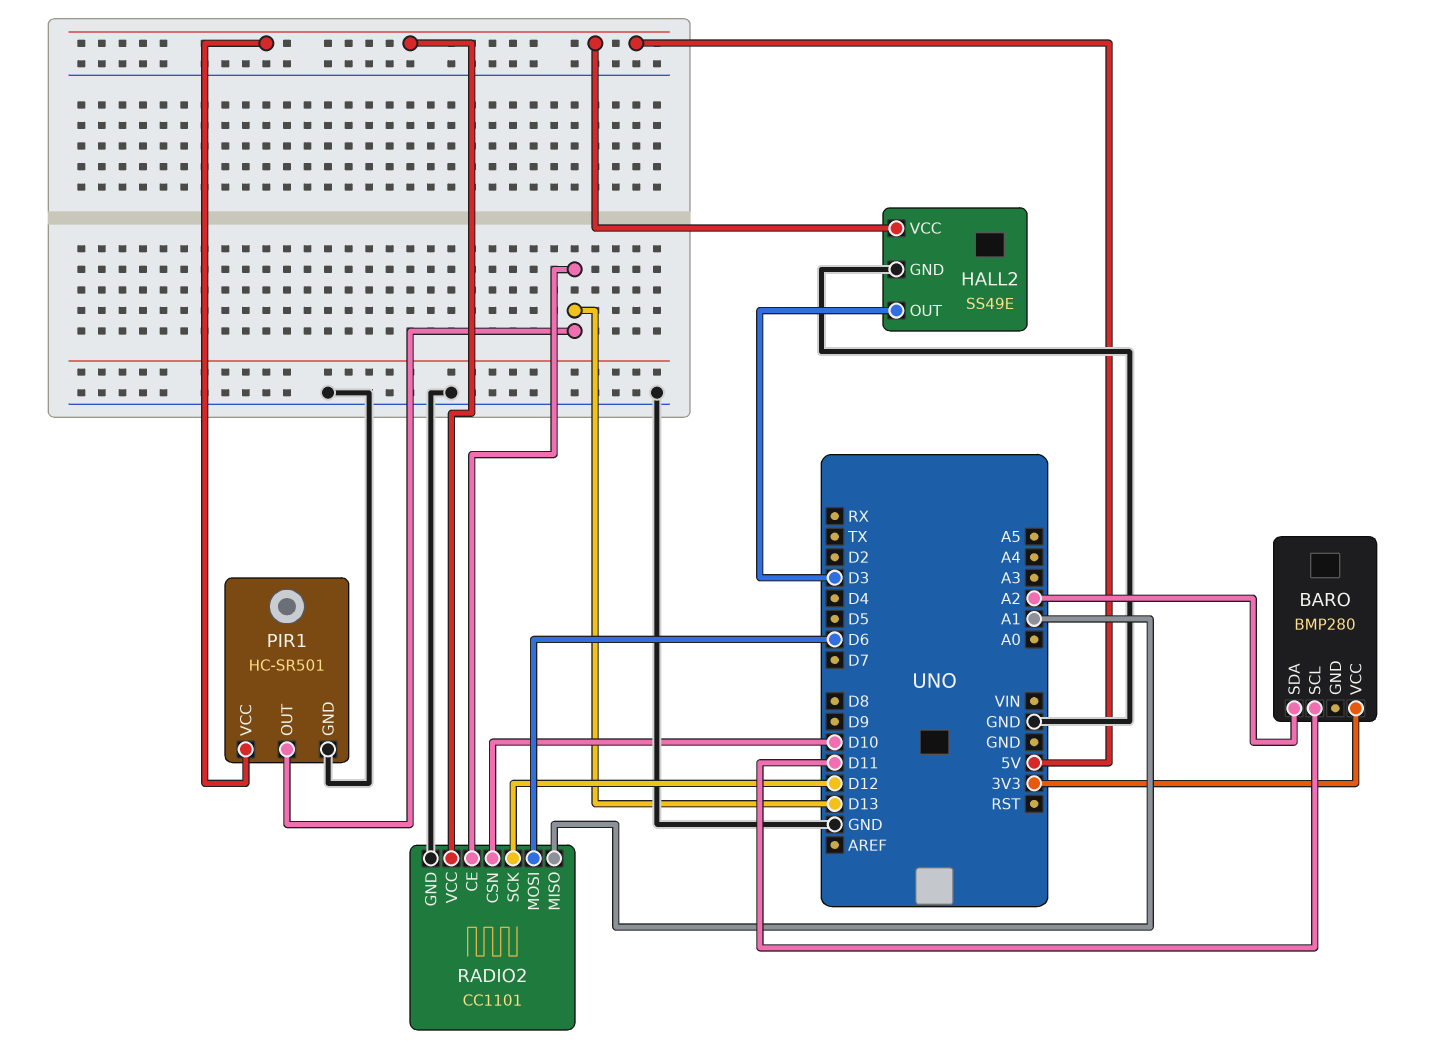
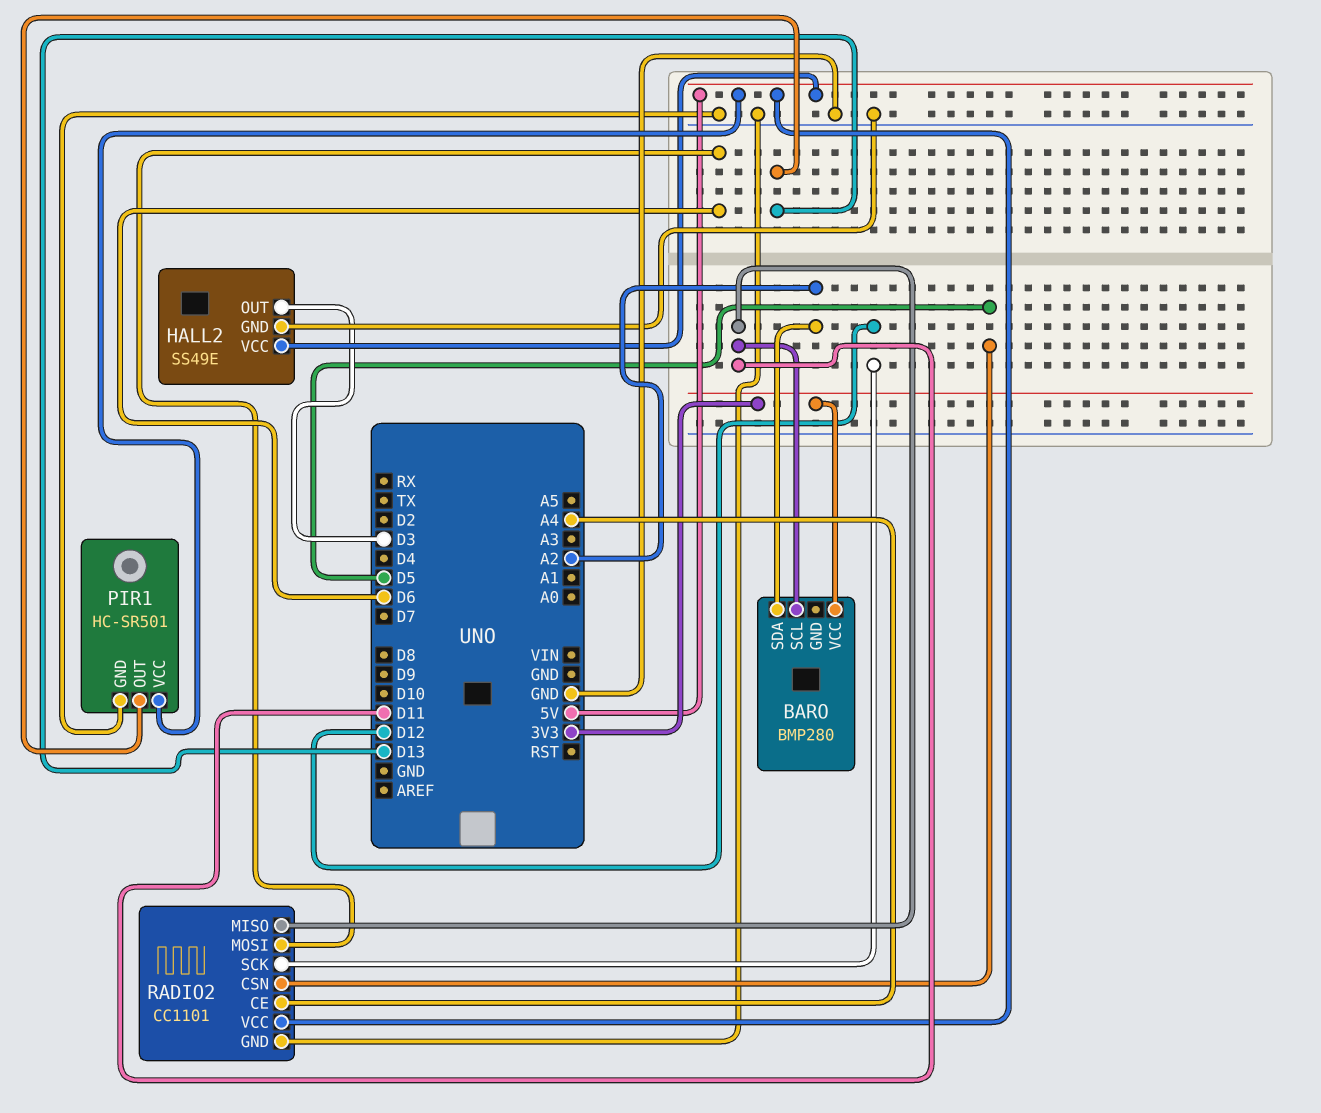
RADIO2 pin CE: D13 -> A4
RADIO2 pin CSN: D10 -> D5
RADIO2 pin MISO: A1 -> D11

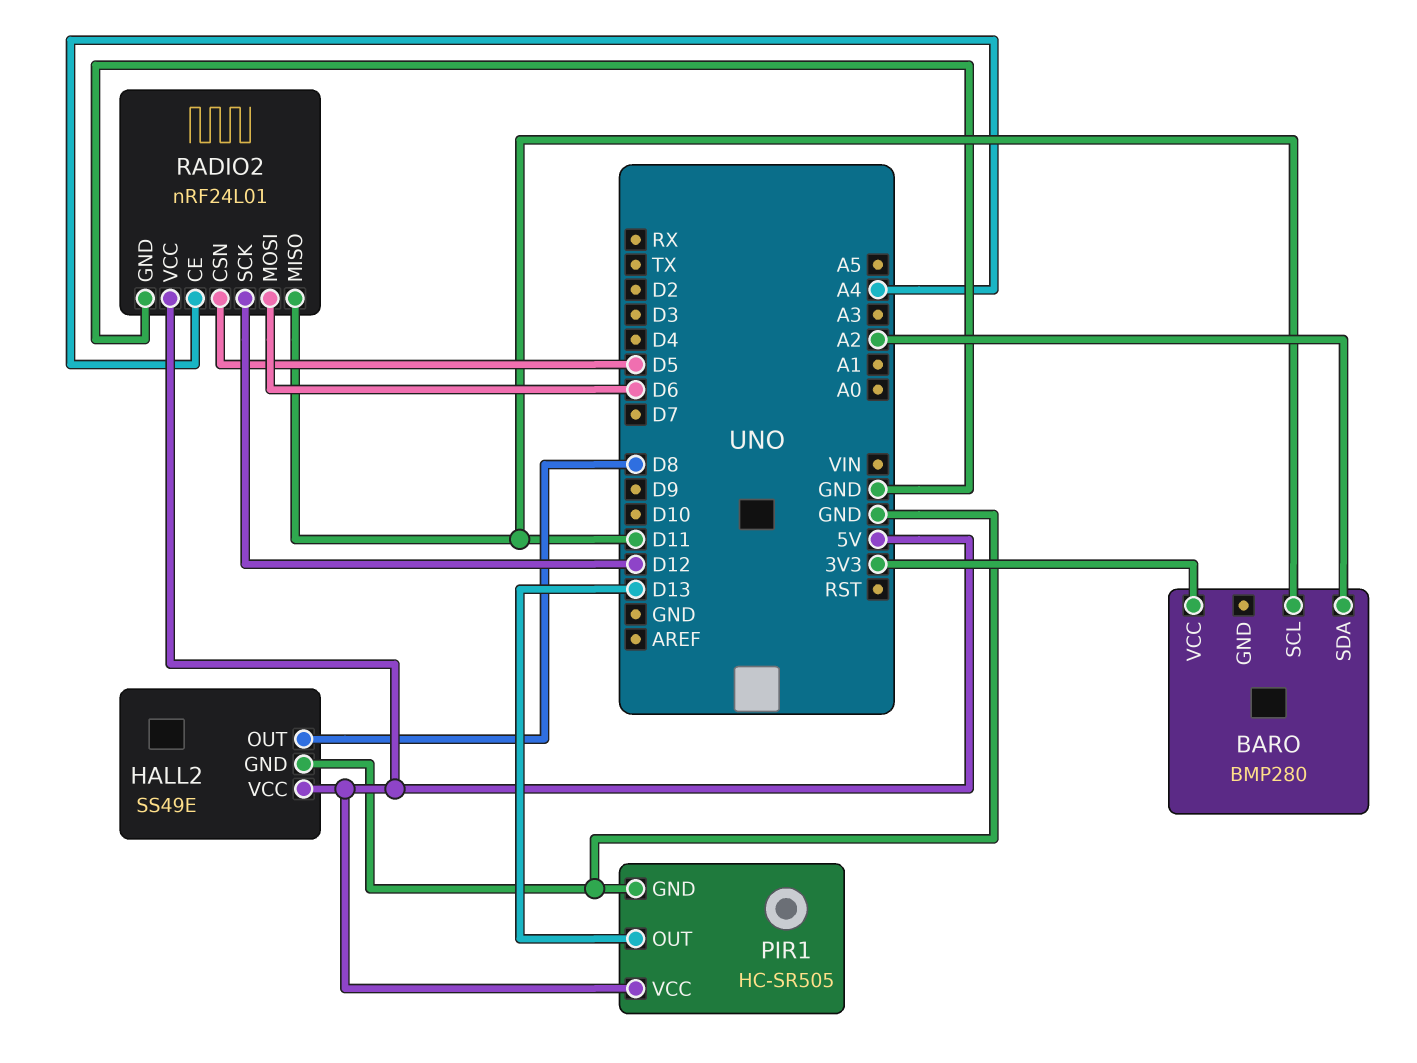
HALL2 pin OUT: D3 -> D8
PIR1: HC-SR501 -> HC-SR505
RADIO2: CC1101 -> nRF24L01

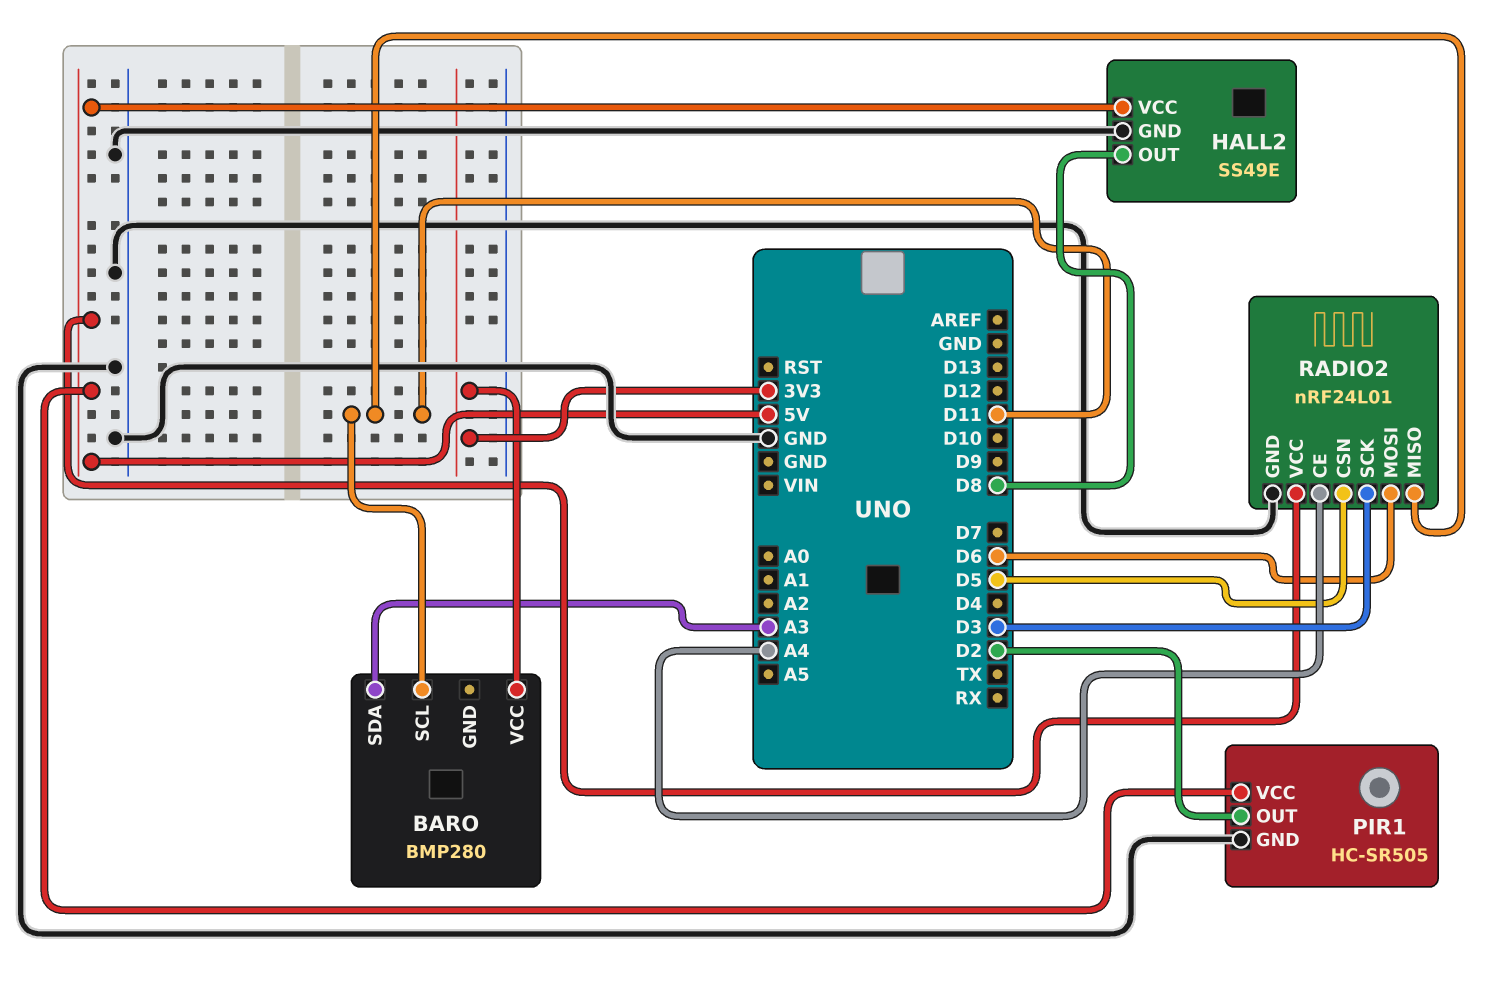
BARO pin SDA: A2 -> A3
PIR1 pin OUT: D13 -> D2
RADIO2 pin SCK: D12 -> D3

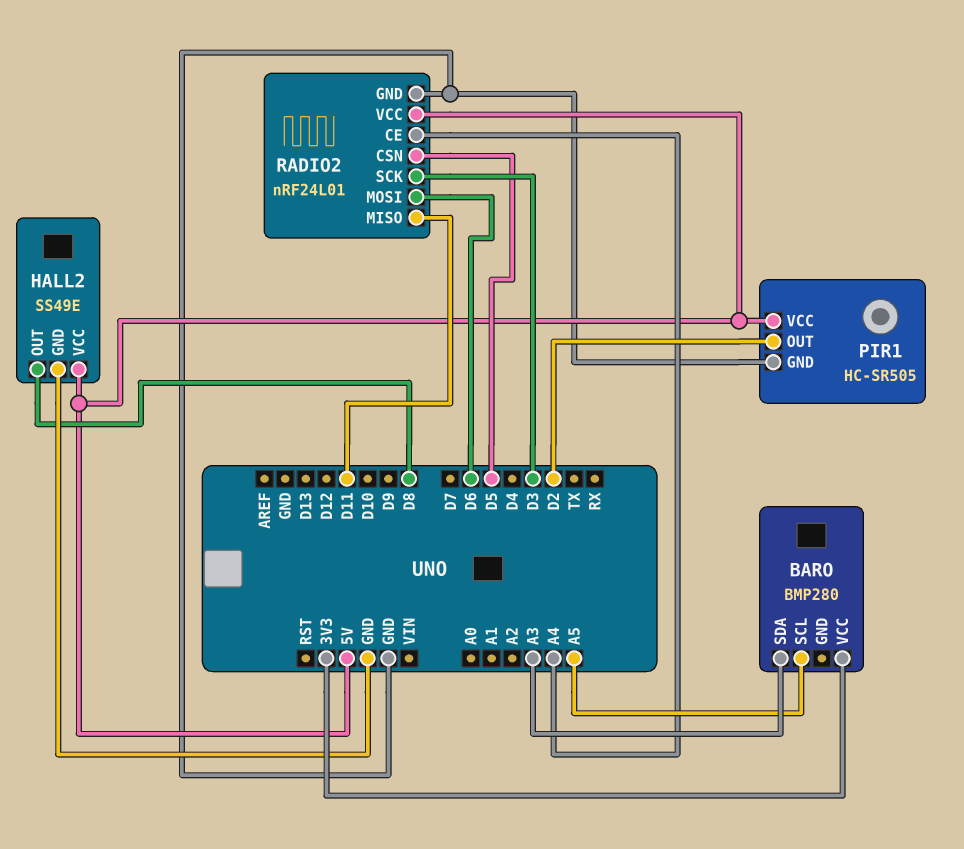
BARO pin SCL: D11 -> A5

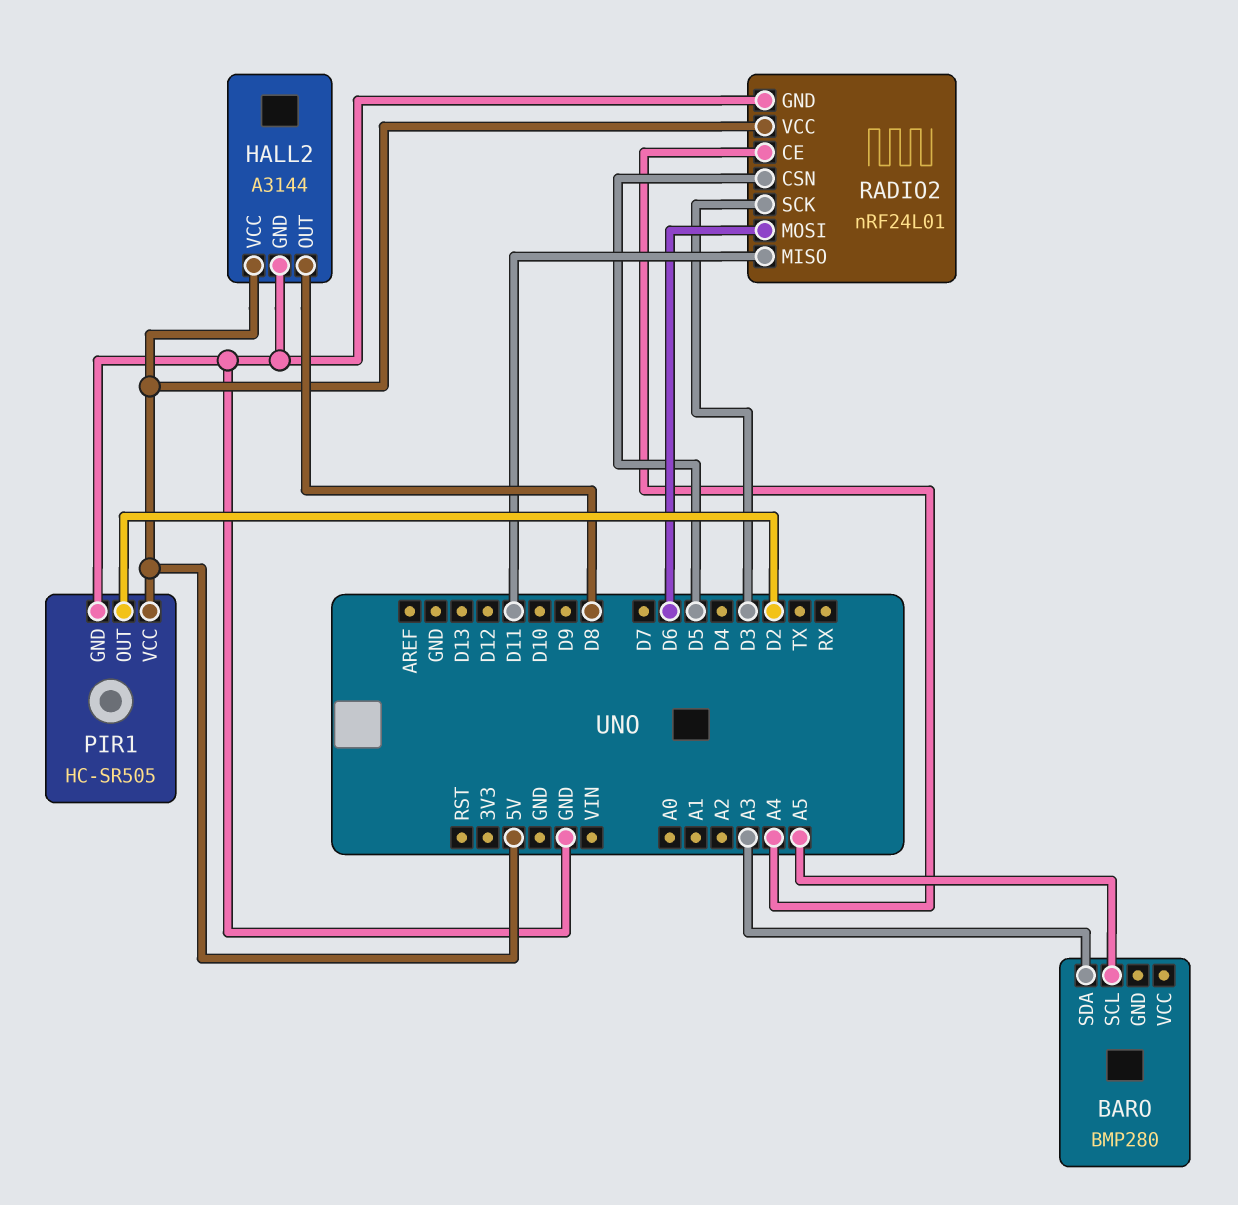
BARO pin VCC: 3V3 -> none
HALL2: SS49E -> A3144

